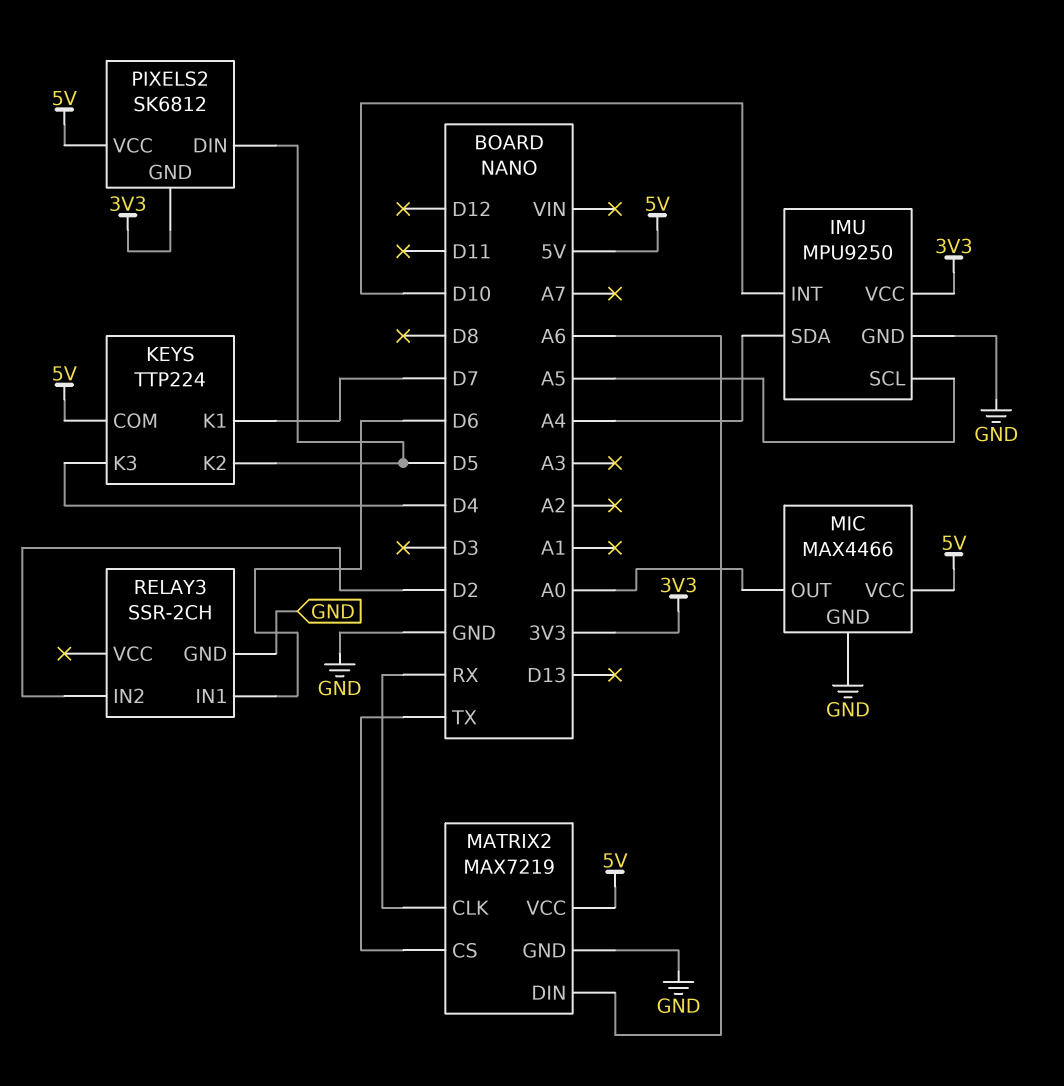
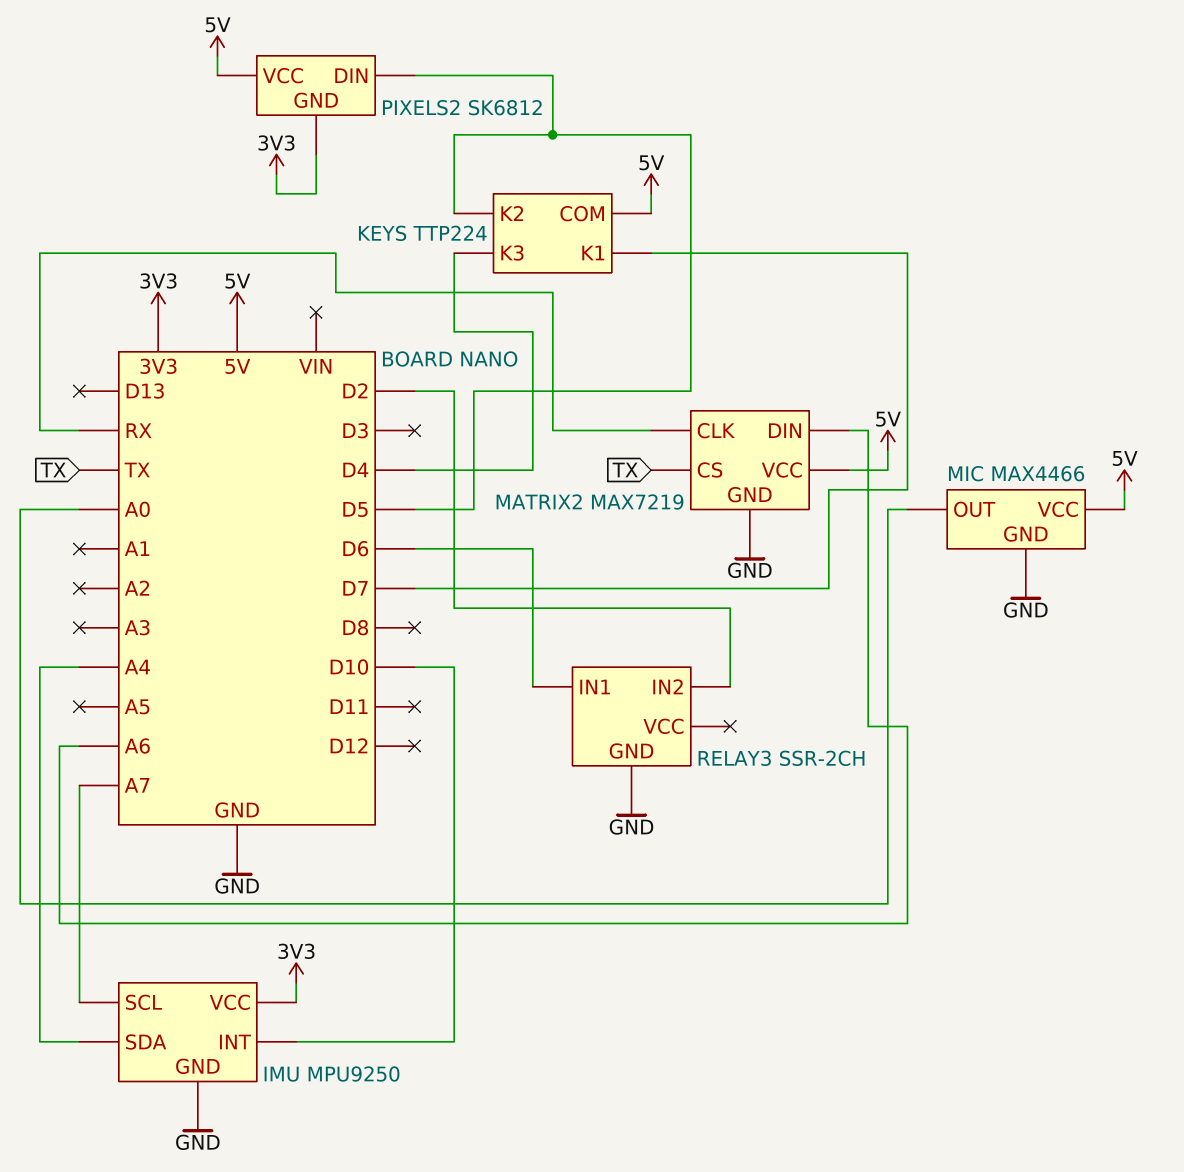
IMU pin SCL: A5 -> A7

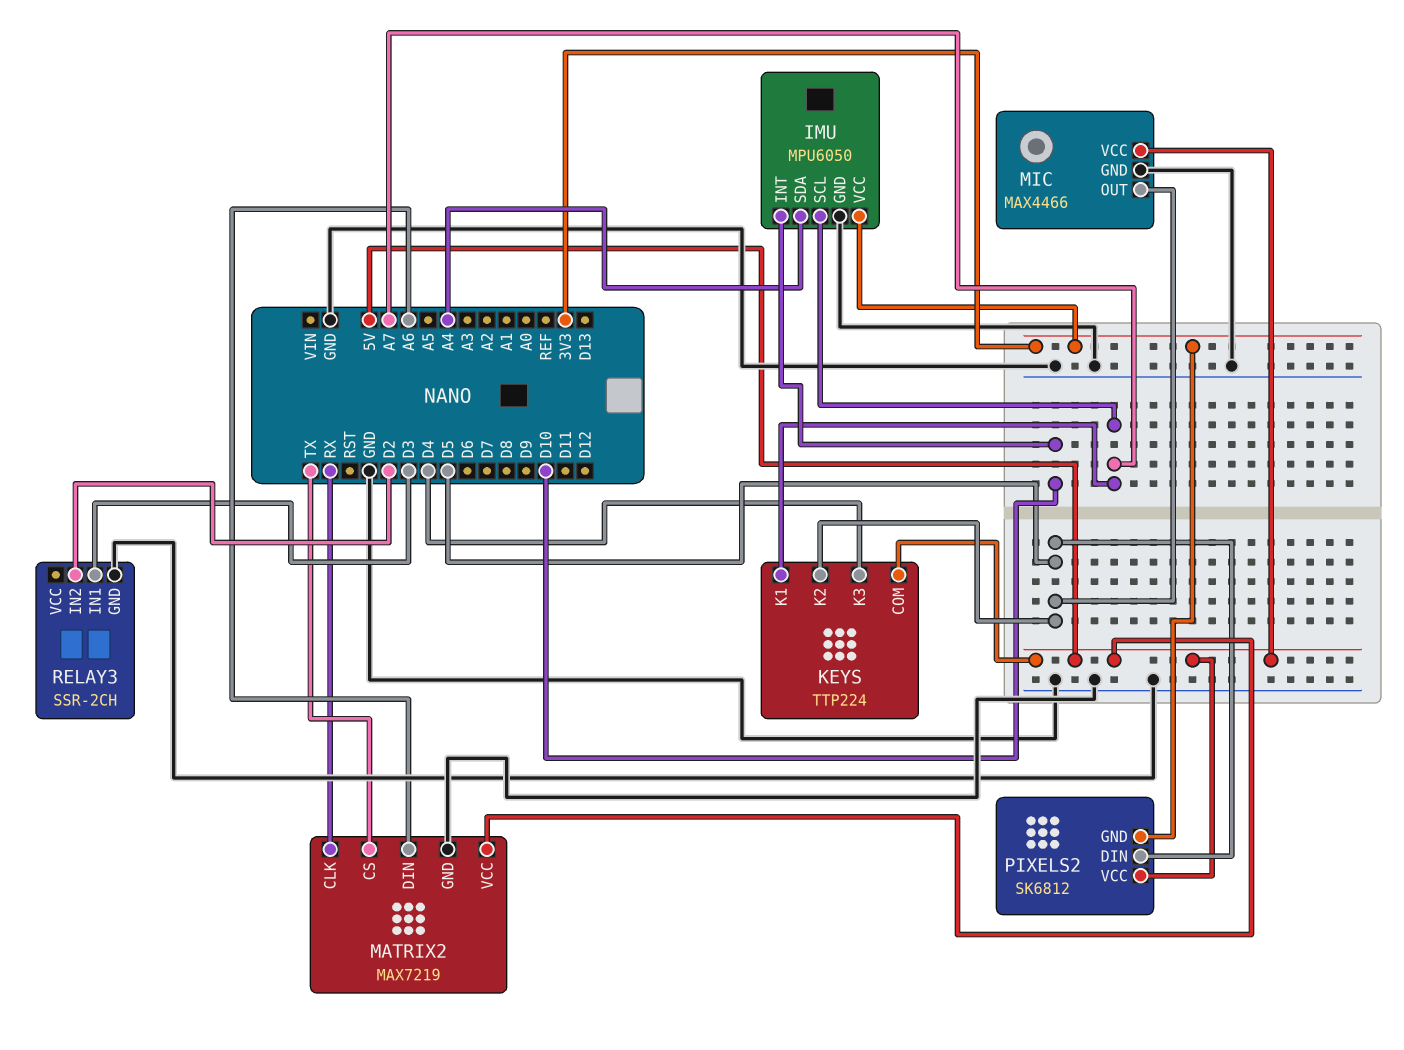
IMU: MPU9250 -> MPU6050
KEYS pin K1: D7 -> A7
MIC pin OUT: A0 -> D5
RELAY3 pin IN1: D6 -> D3

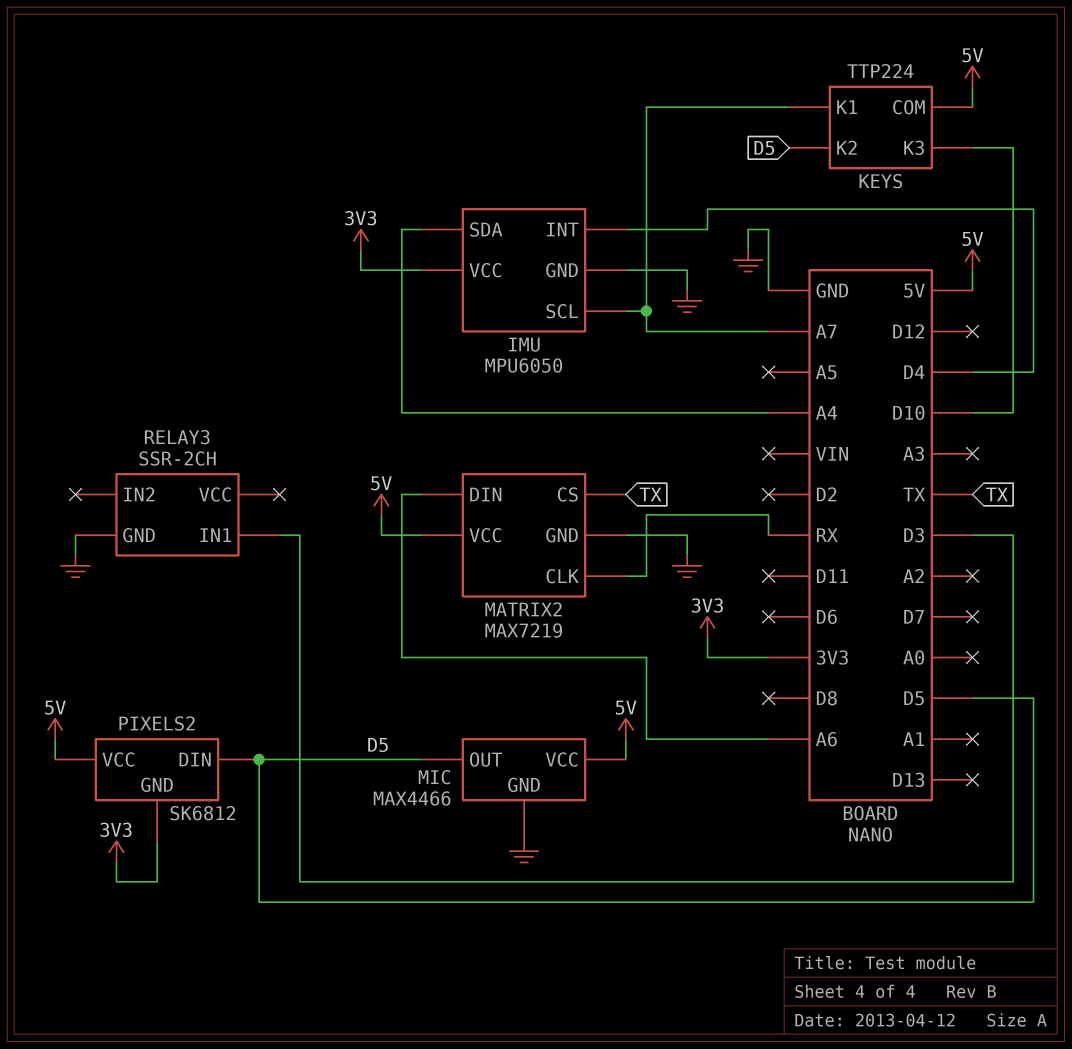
IMU pin INT: D10 -> D4
KEYS pin K3: D4 -> D10
RELAY3 pin IN2: D2 -> none

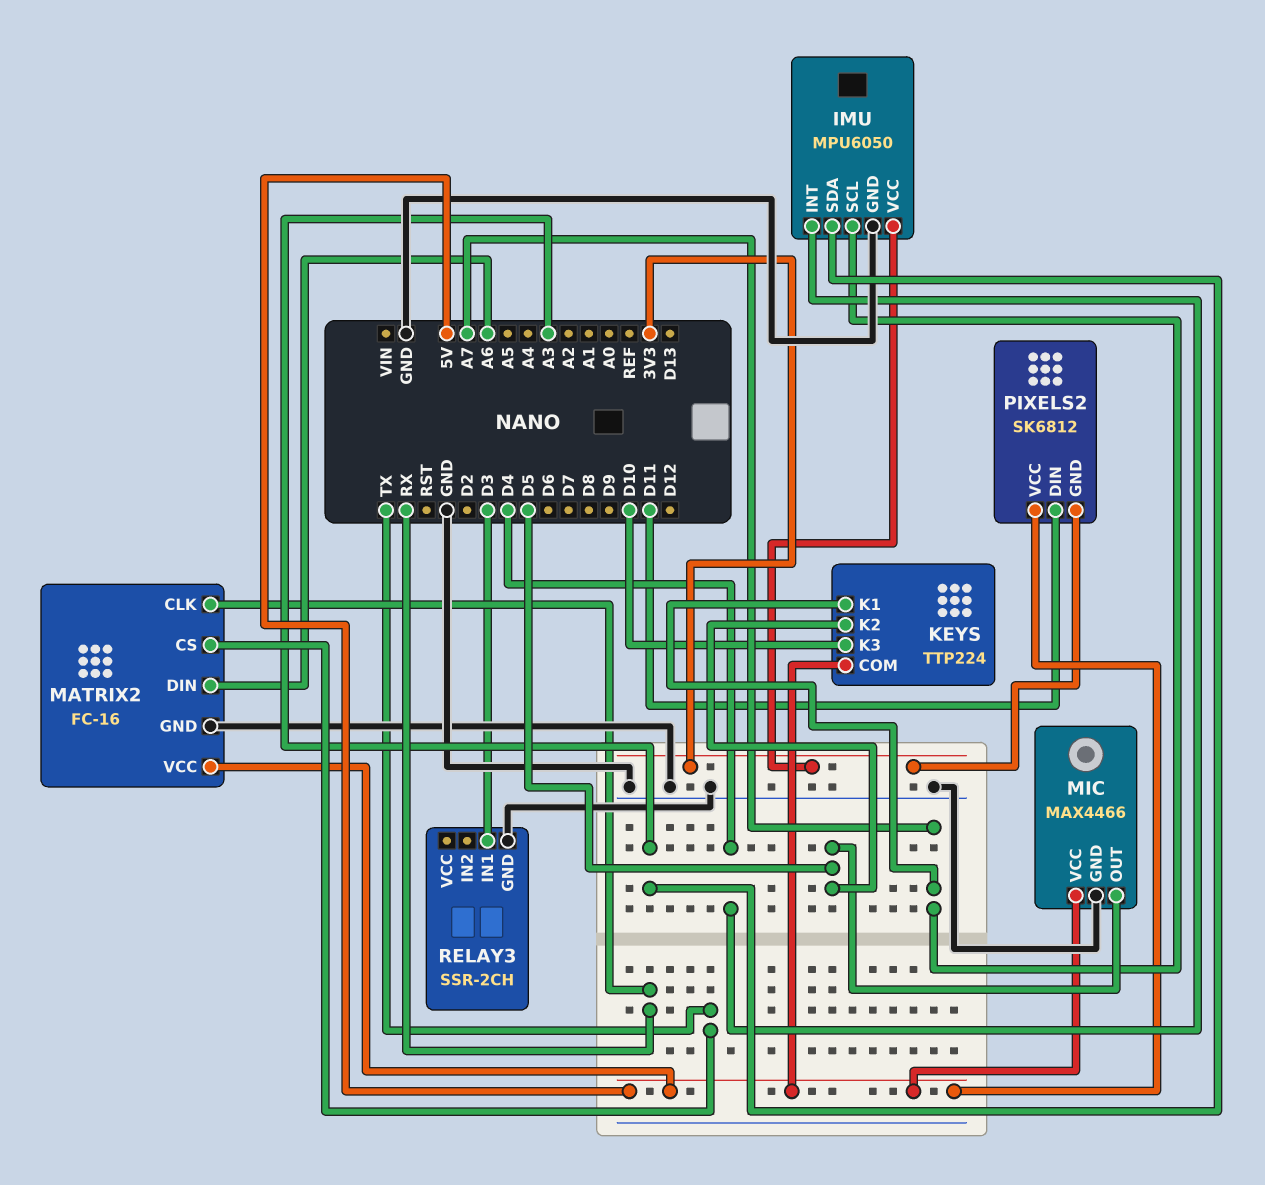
IMU pin SDA: A4 -> A3
MATRIX2: MAX7219 -> FC-16
PIXELS2 pin DIN: D5 -> D11

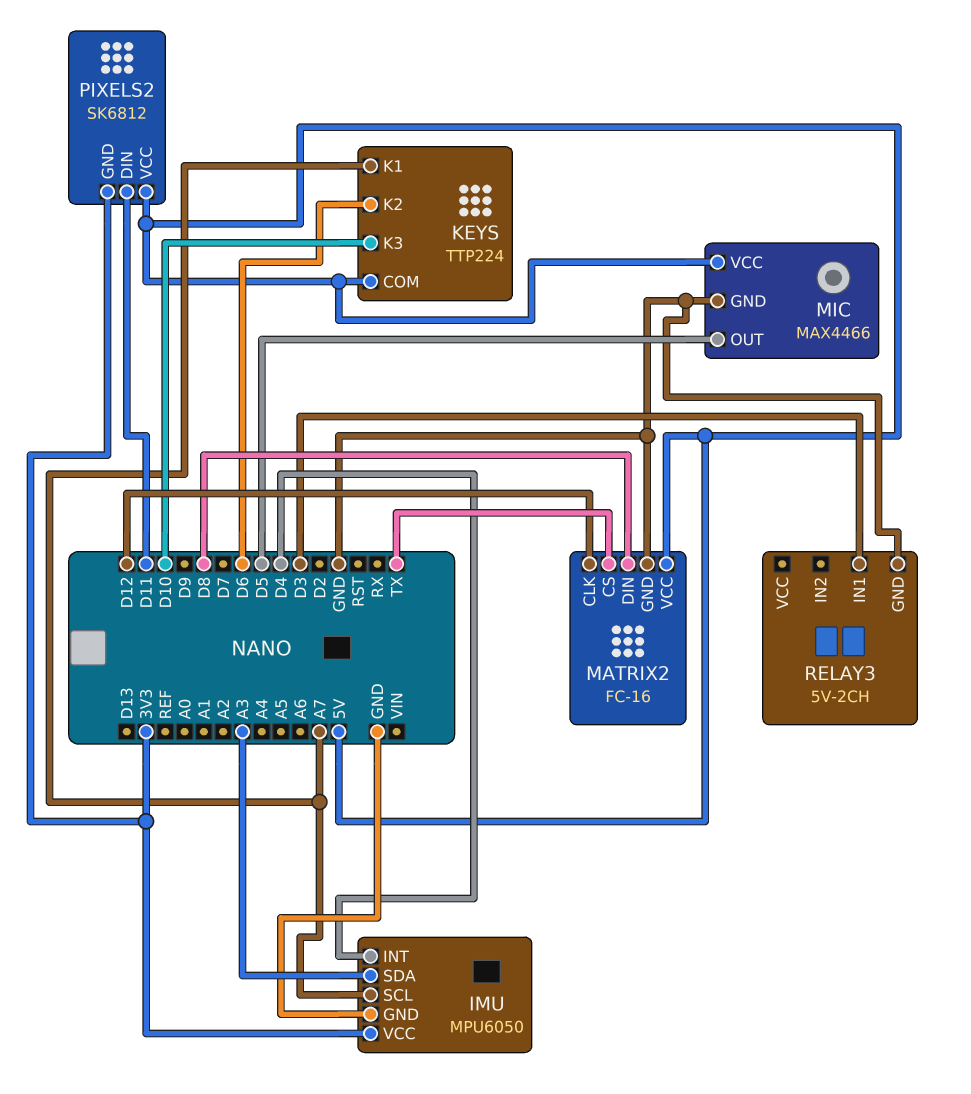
KEYS pin K2: D5 -> D6
MATRIX2 pin CLK: RX -> D12
MATRIX2 pin DIN: A6 -> D8
RELAY3: SSR-2CH -> 5V-2CH

